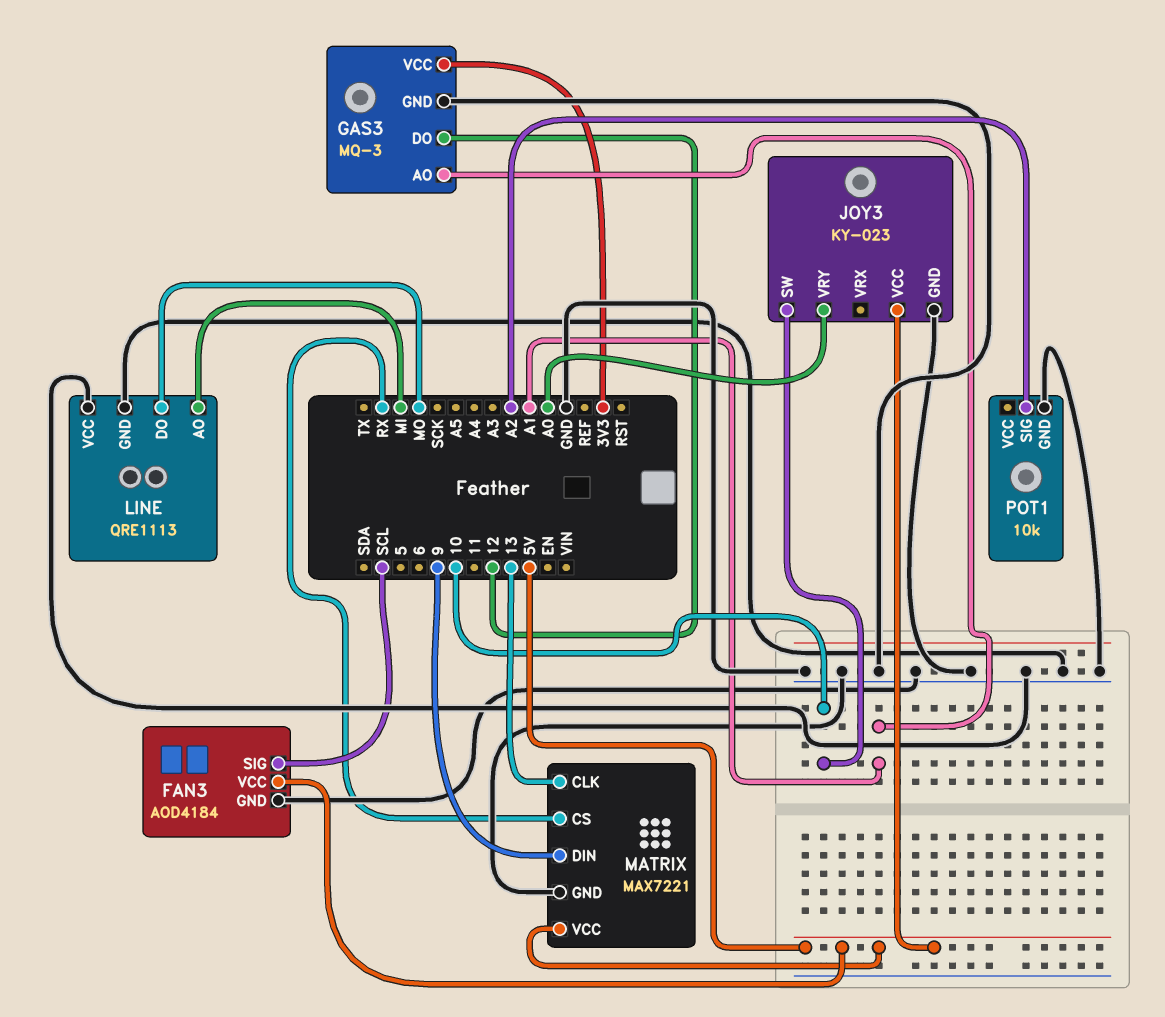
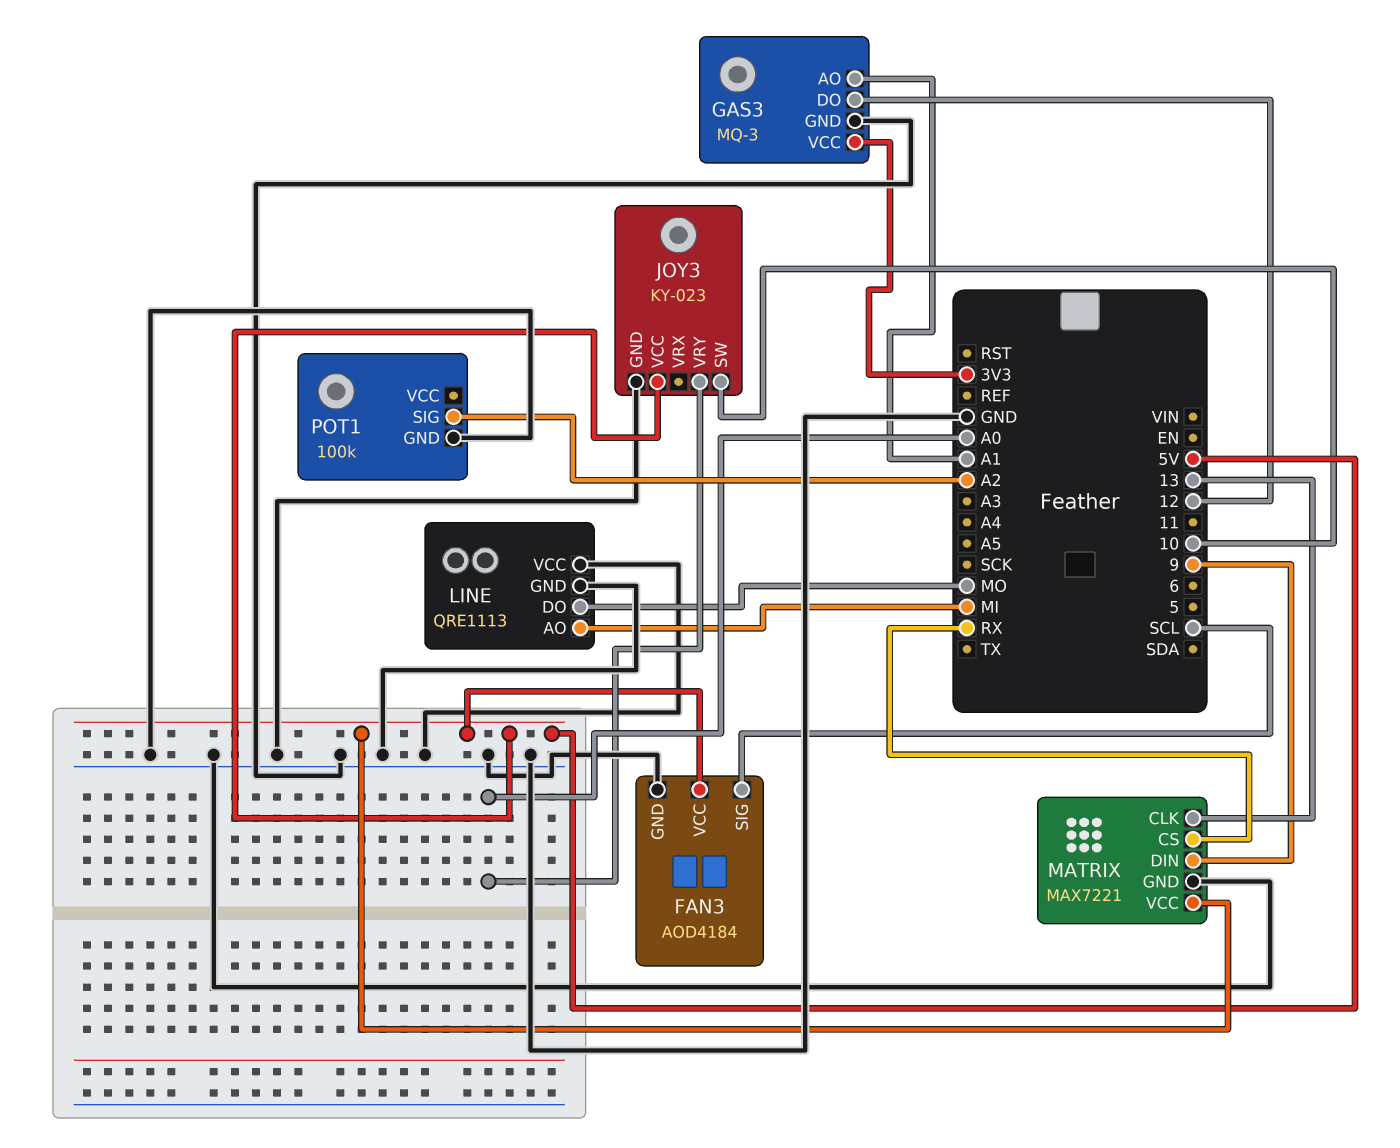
POT1: 10k -> 100k

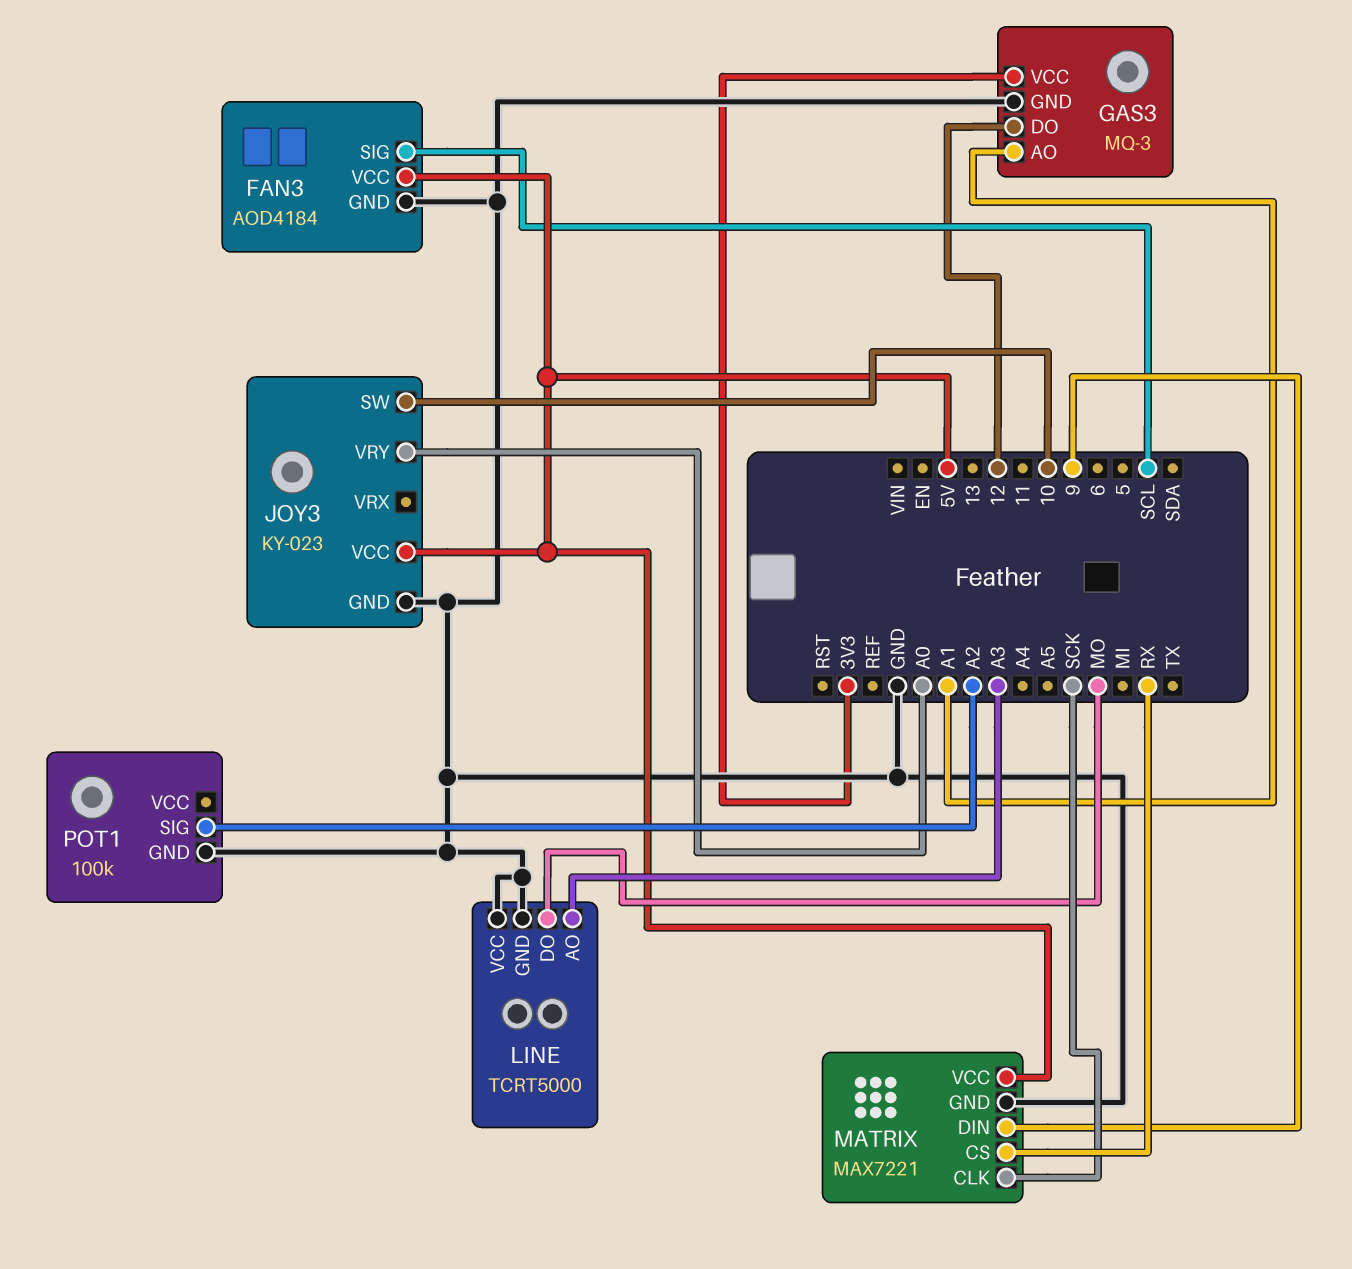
LINE: QRE1113 -> TCRT5000
LINE pin AO: MI -> A3
MATRIX pin CLK: 13 -> SCK

